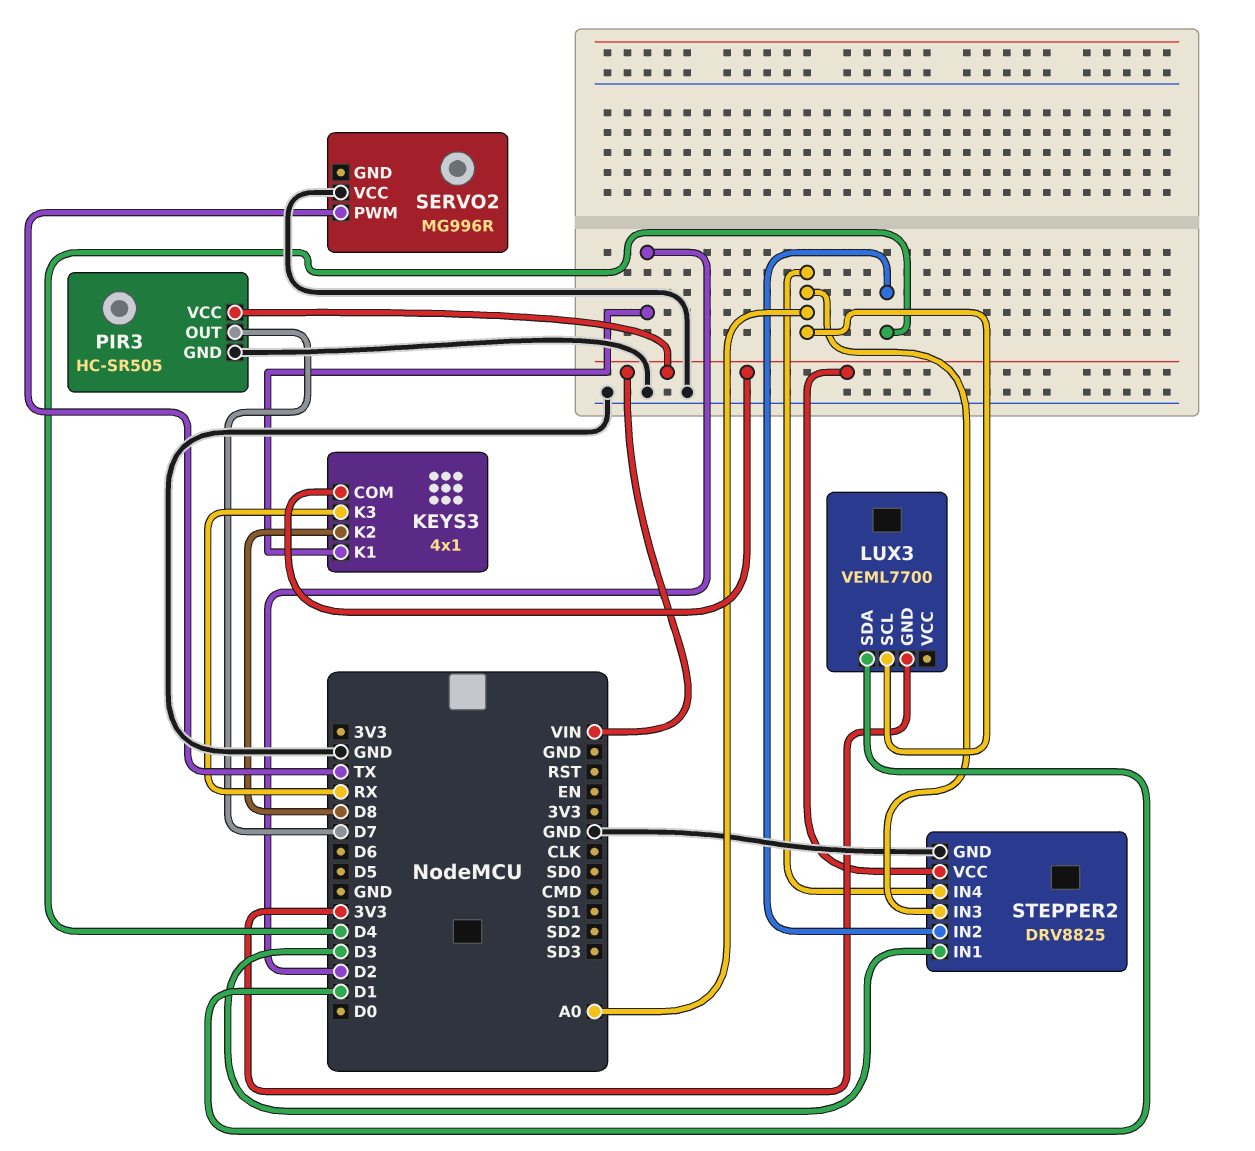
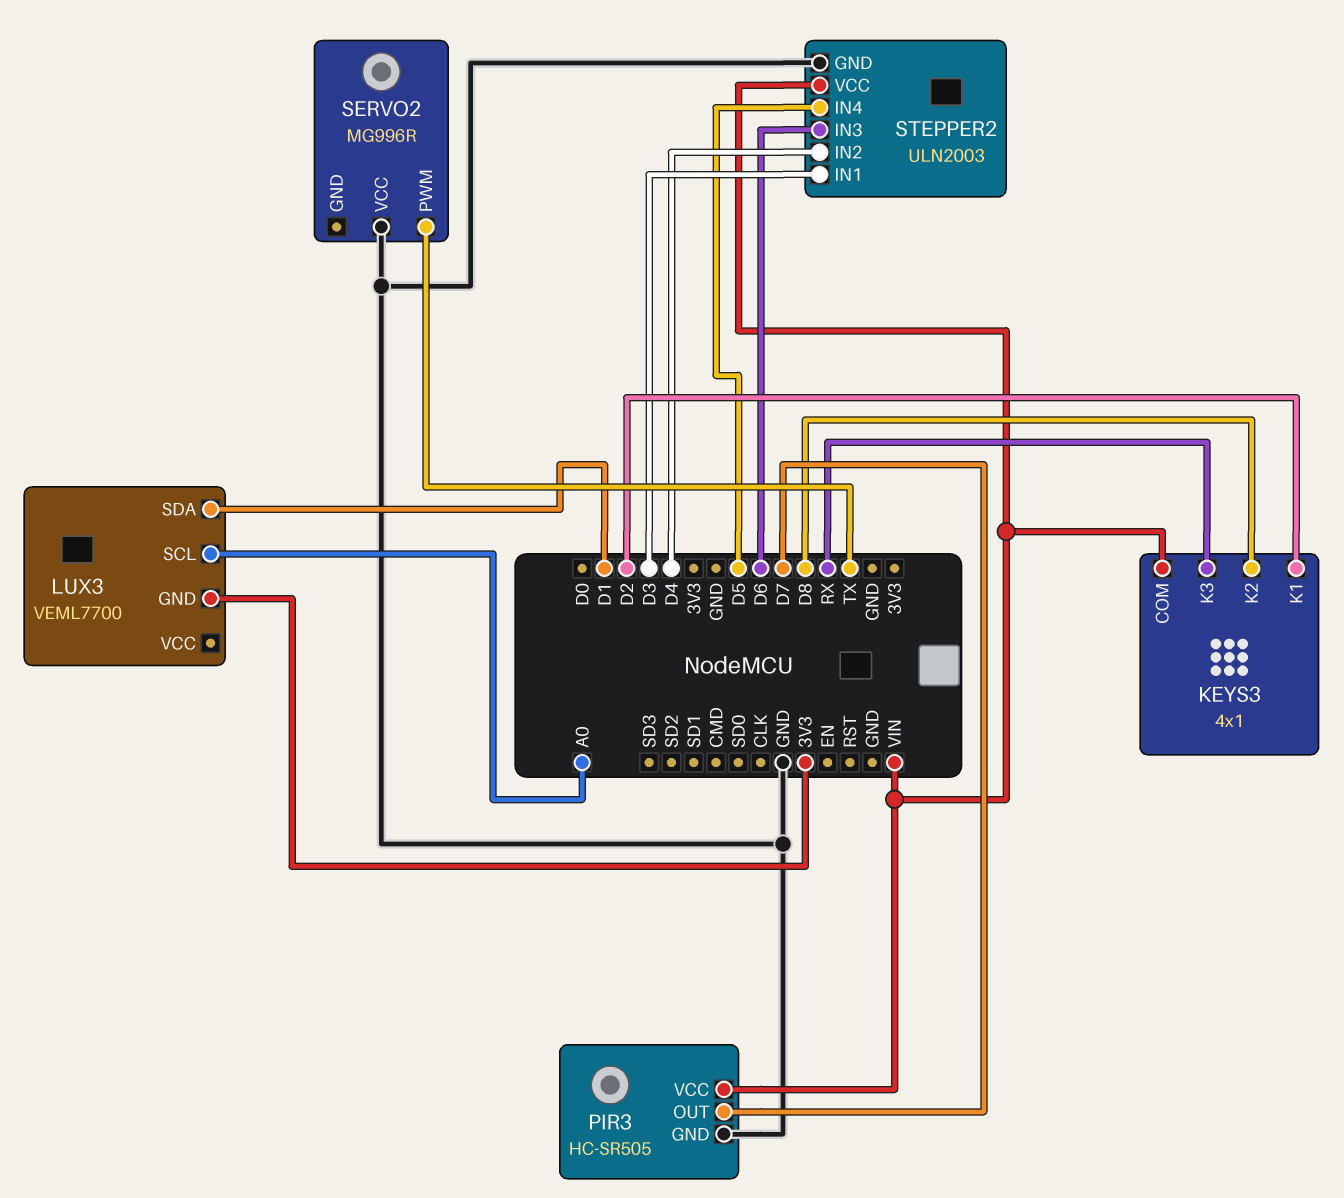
STEPPER2: DRV8825 -> ULN2003
STEPPER2 pin IN3: A0 -> D6
STEPPER2 pin IN4: A0 -> D5

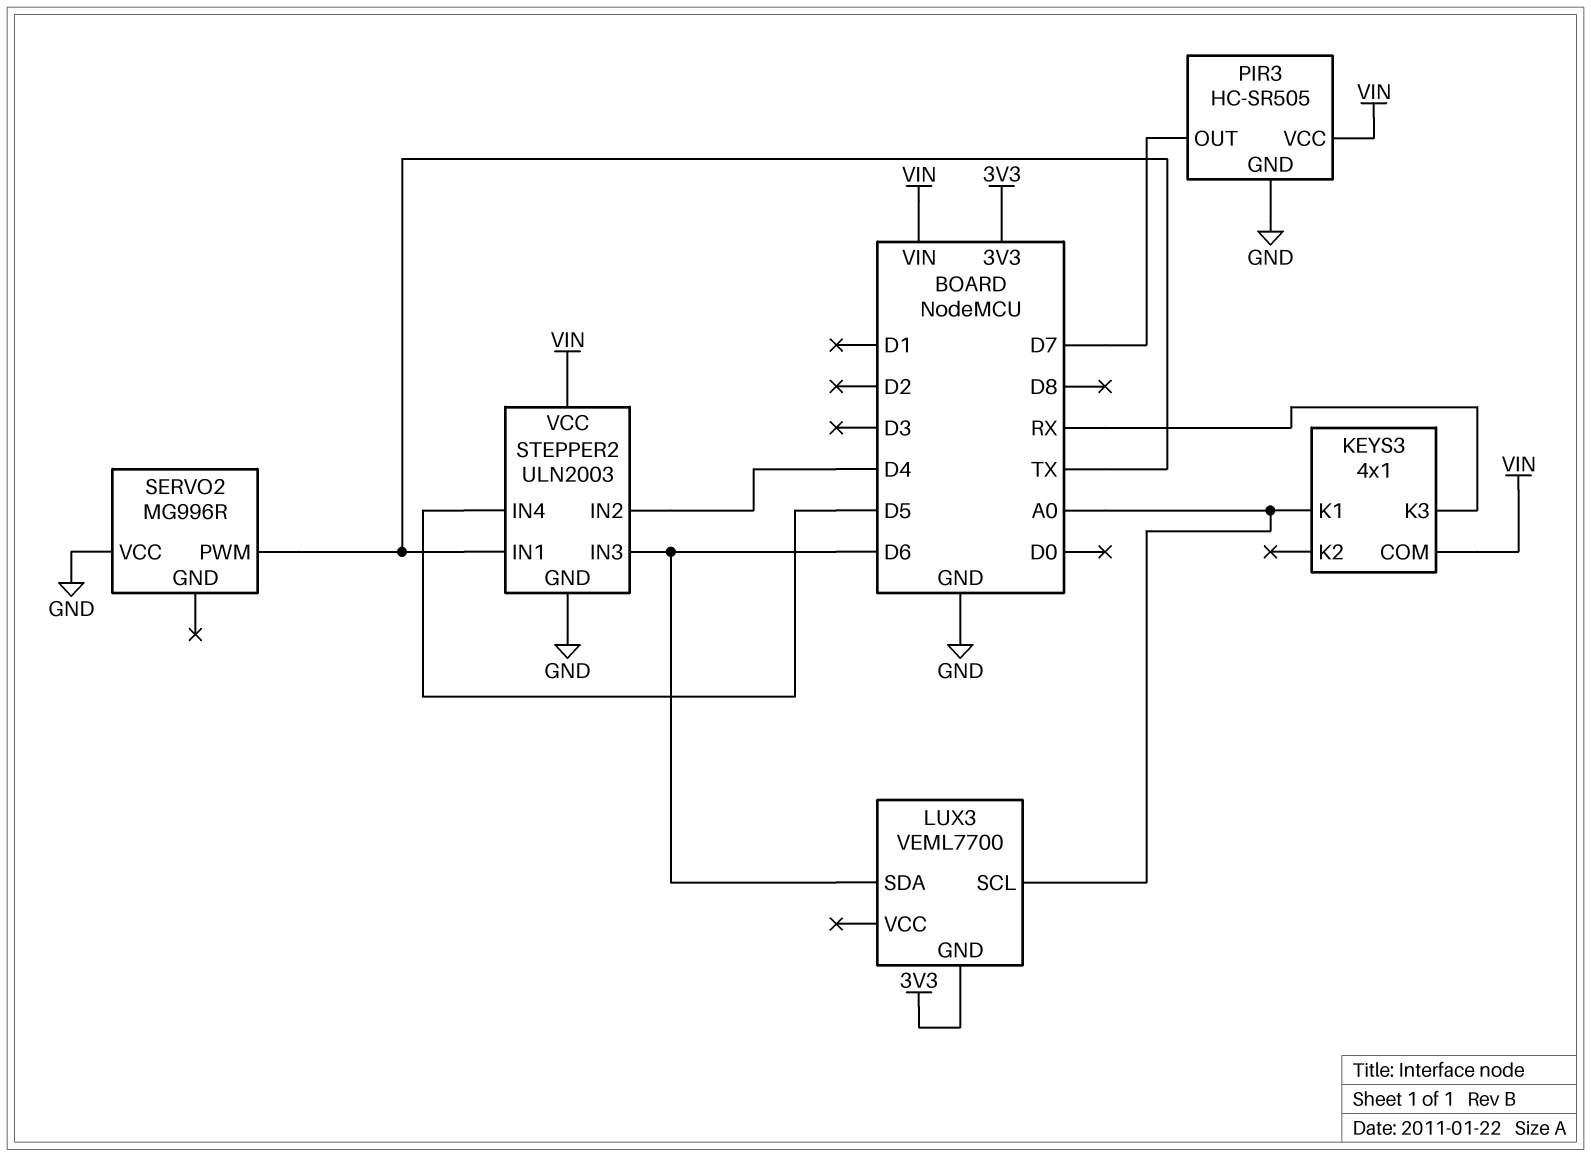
KEYS3 pin K1: D2 -> A0
KEYS3 pin K2: D8 -> none
LUX3 pin SDA: D1 -> D6
STEPPER2 pin IN1: D3 -> TX

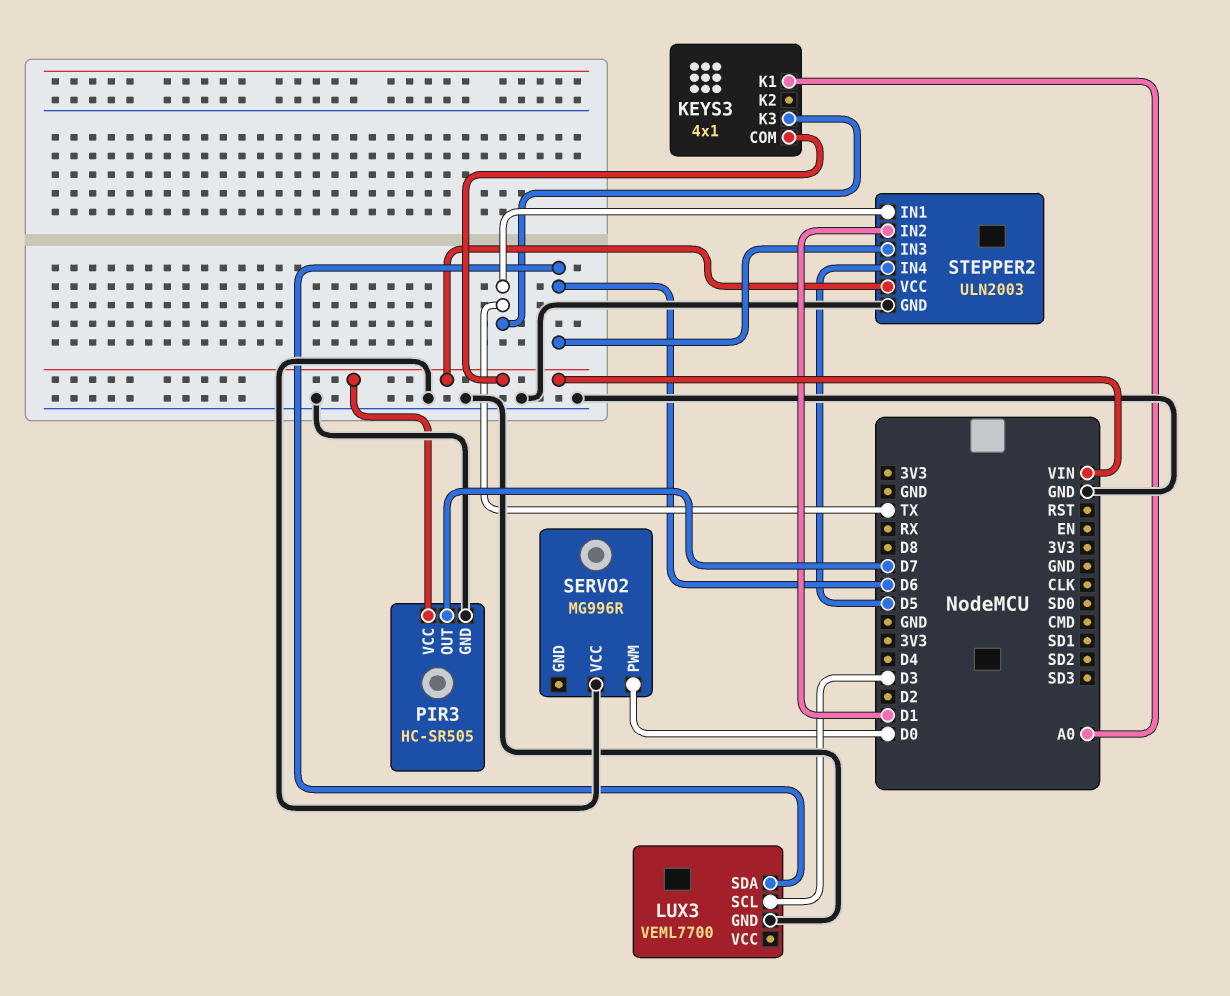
KEYS3 pin K3: RX -> TX
LUX3 pin GND: 3V3 -> GND
LUX3 pin SCL: A0 -> D3
SERVO2 pin PWM: TX -> D0
STEPPER2 pin IN2: D4 -> D1

